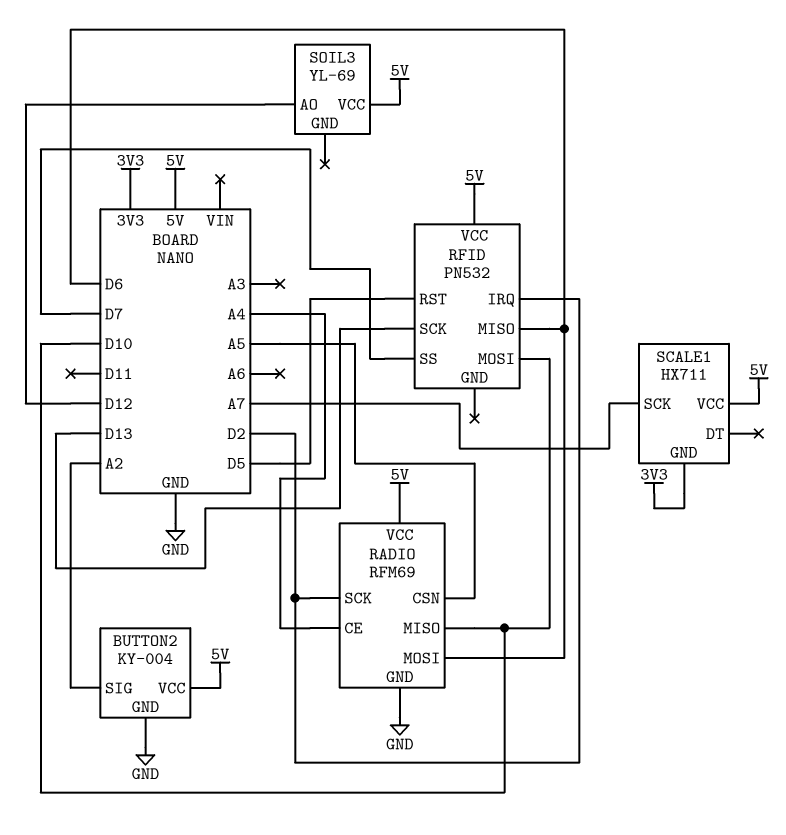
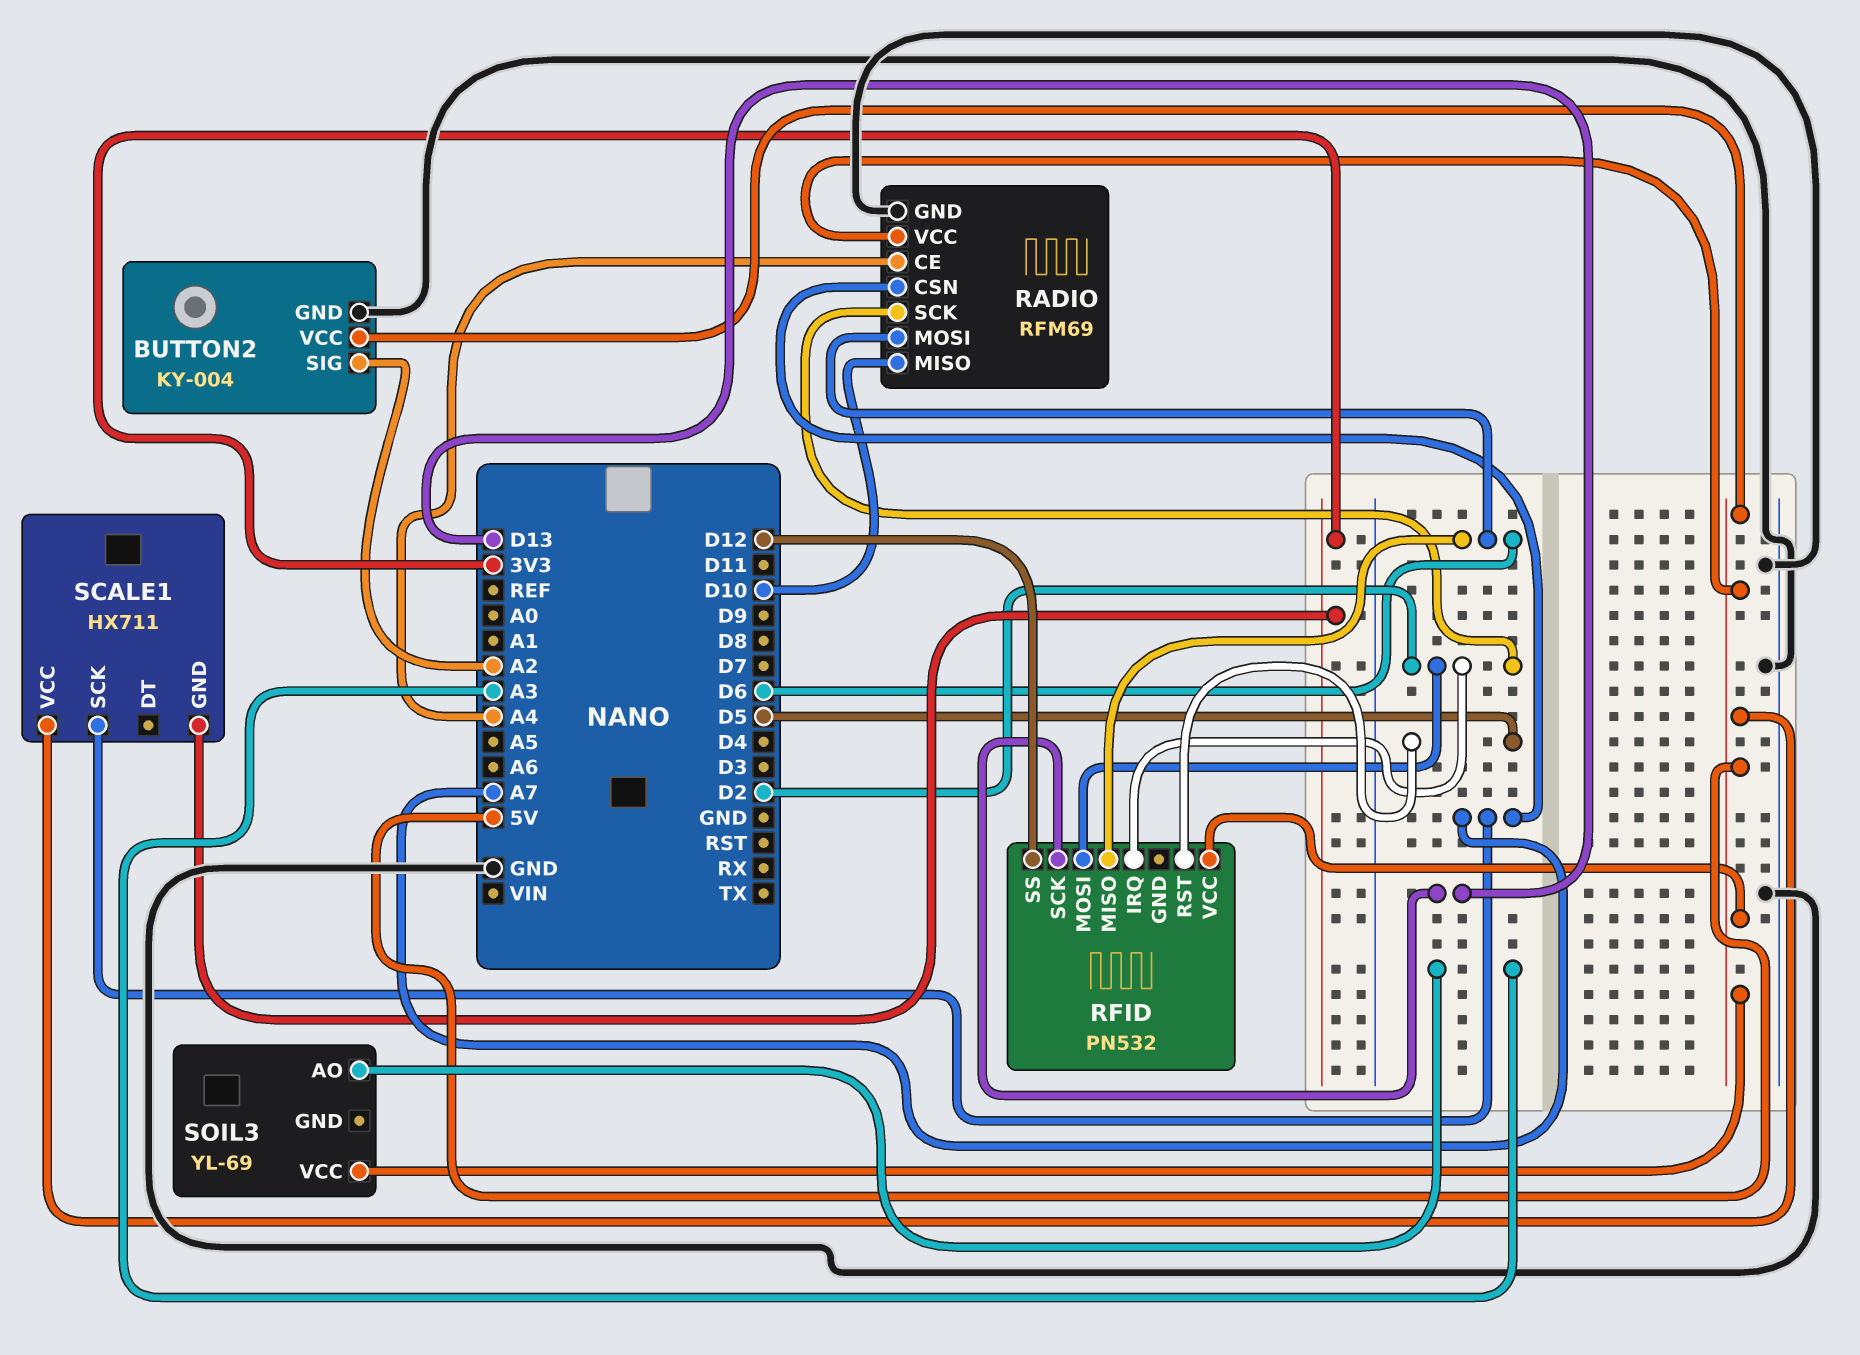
RADIO pin CSN: A5 -> A7
RFID pin MOSI: D10 -> D2
RFID pin SS: D7 -> D12
SOIL3 pin AO: D12 -> A3

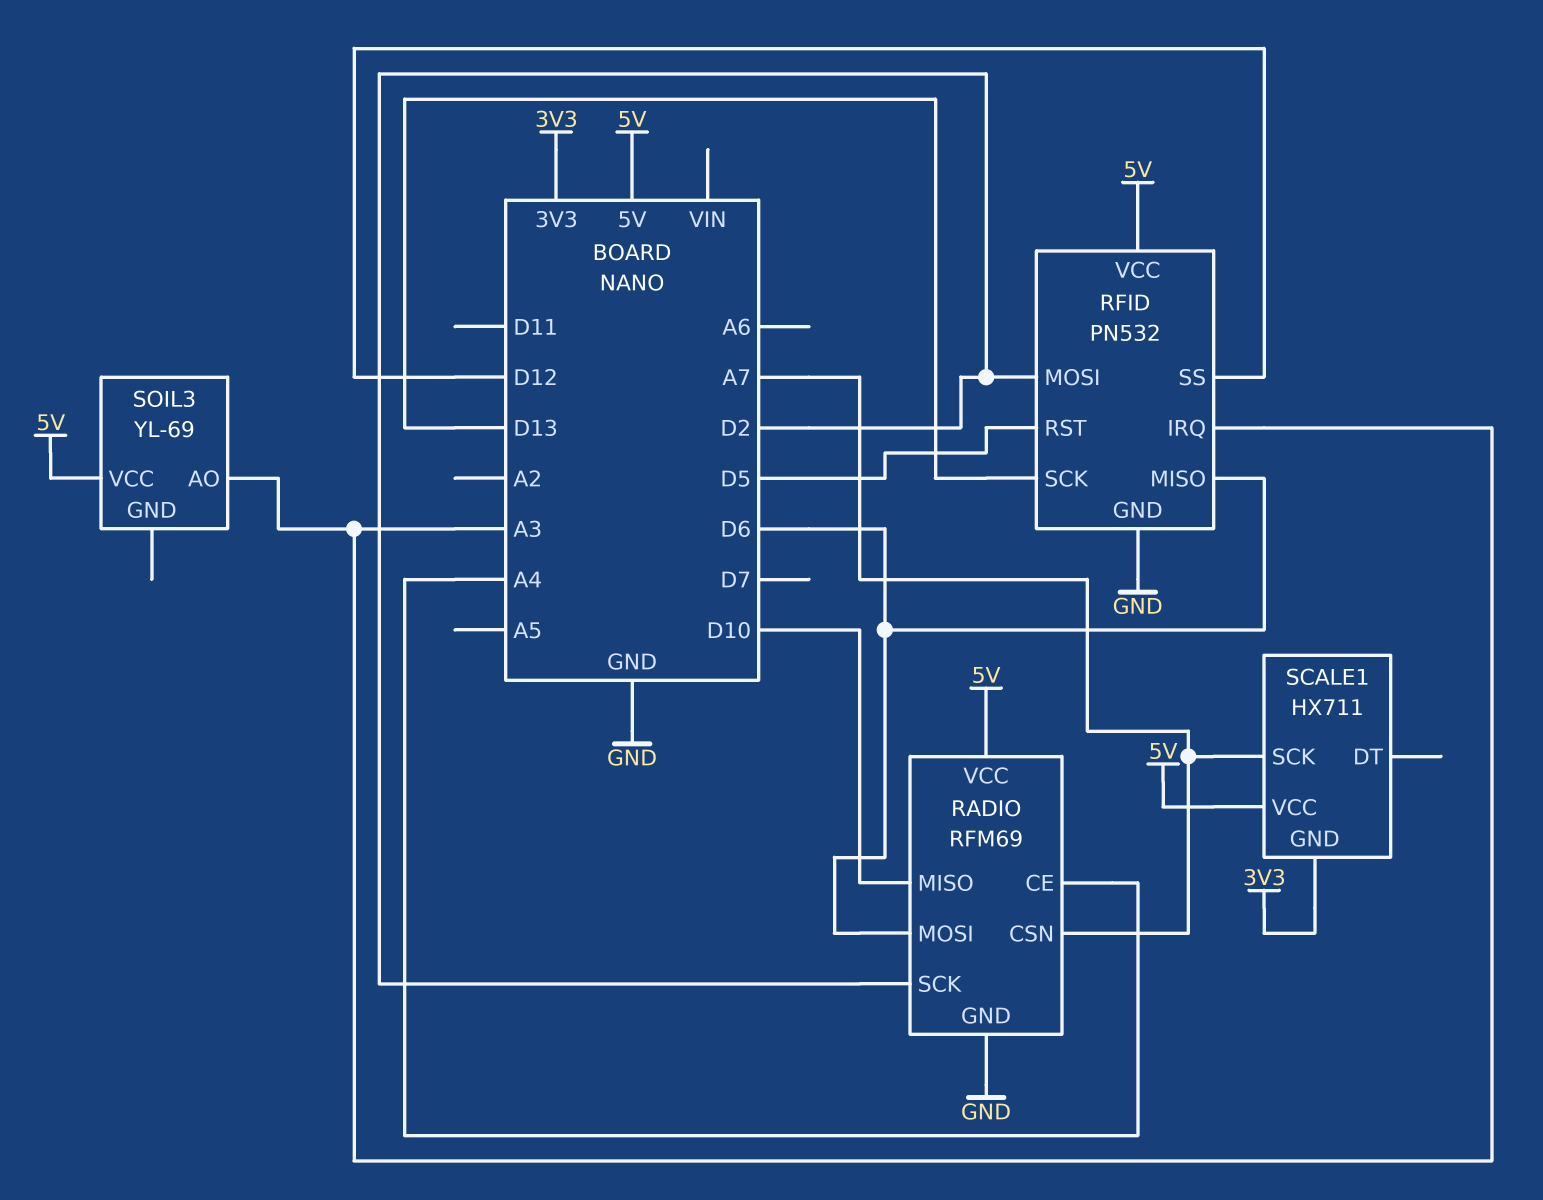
BUTTON2: KY-004 -> none
BUTTON2 pin GND: GND -> none
BUTTON2 pin SIG: A2 -> none
BUTTON2 pin VCC: 5V -> none
RFID pin GND: none -> GND
RFID pin IRQ: D2 -> A3

